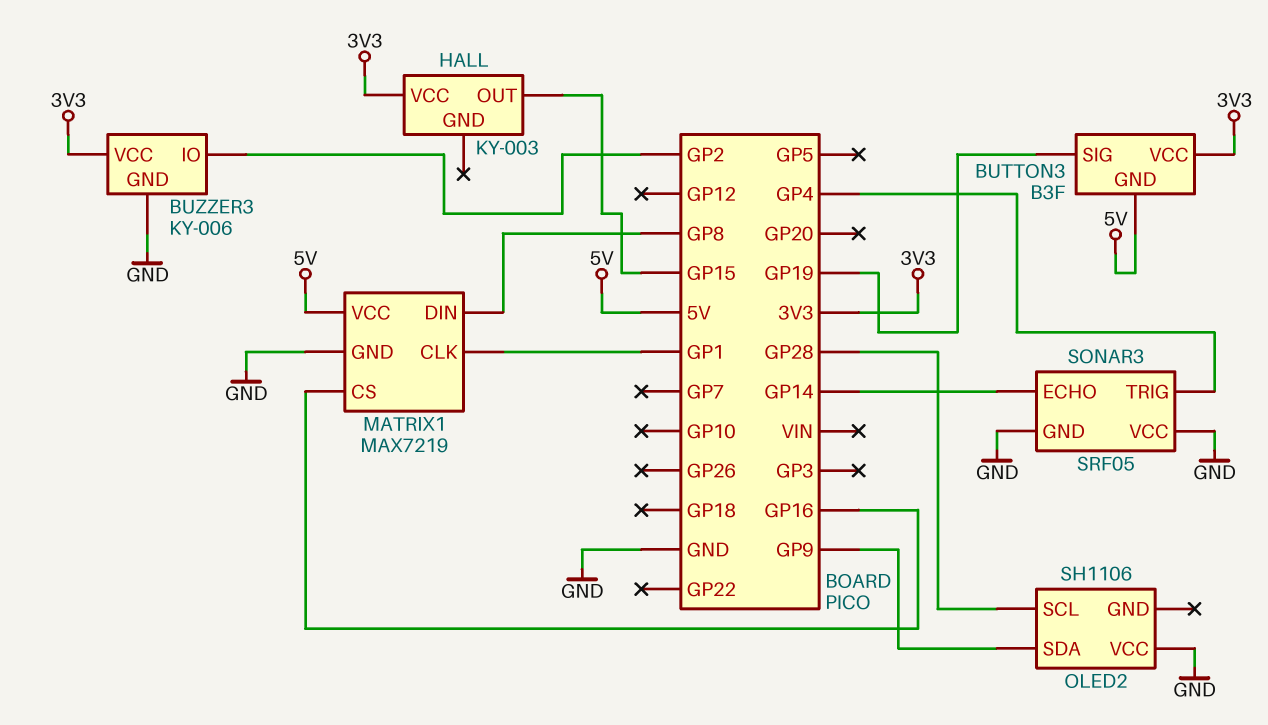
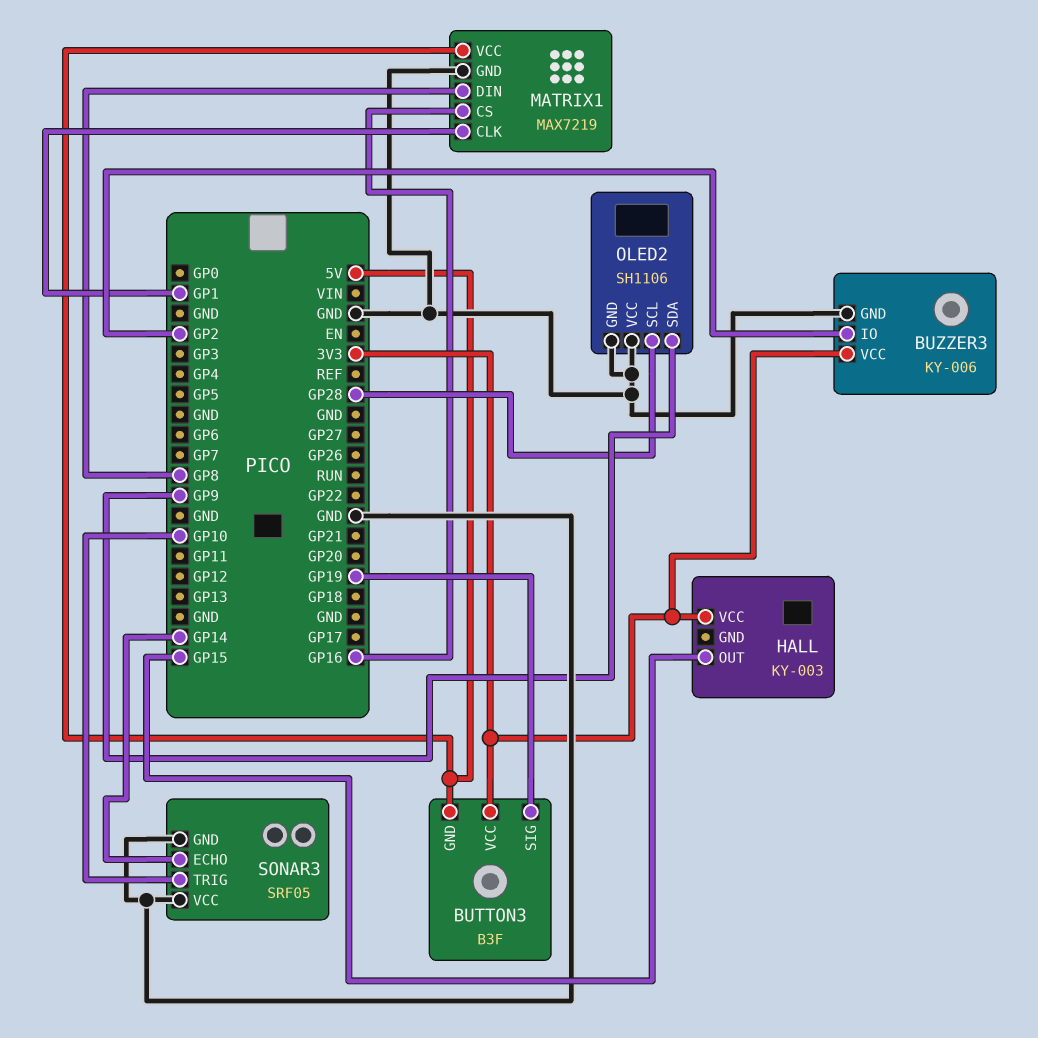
OLED2 pin GND: none -> GND
SONAR3 pin TRIG: GP4 -> GP10

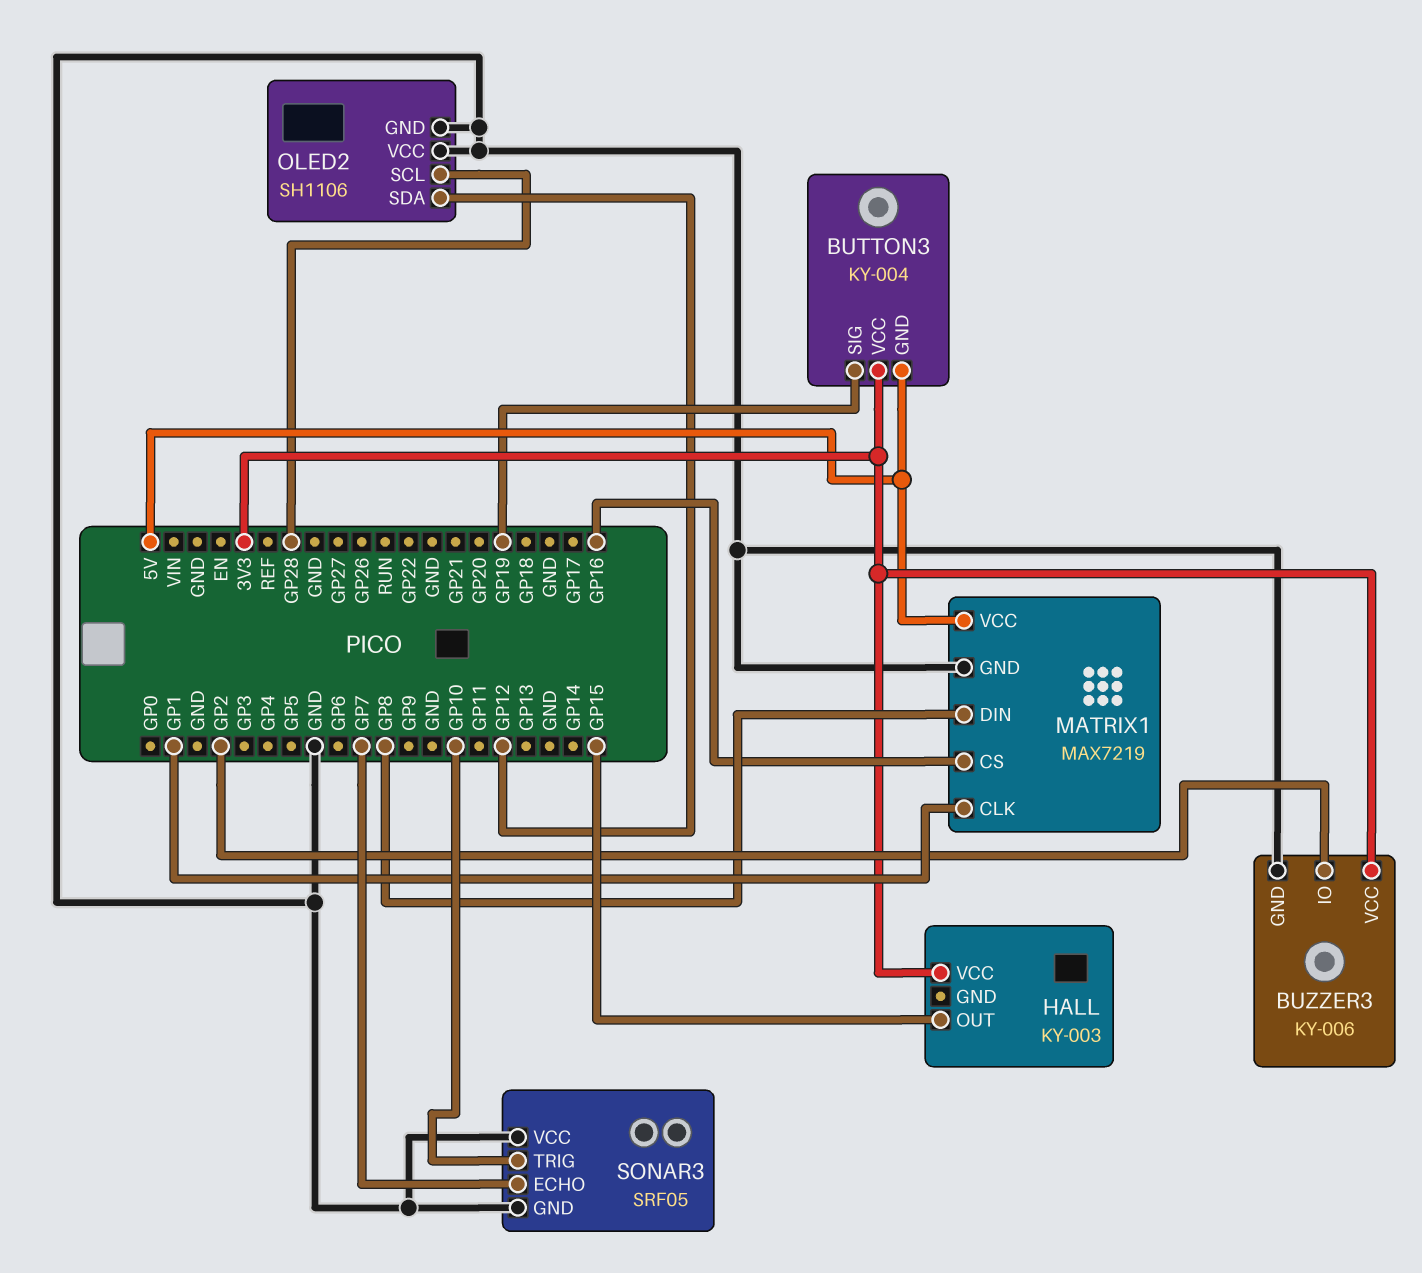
BUTTON3: B3F -> KY-004
OLED2 pin SDA: GP9 -> GP12
SONAR3 pin ECHO: GP14 -> GP7

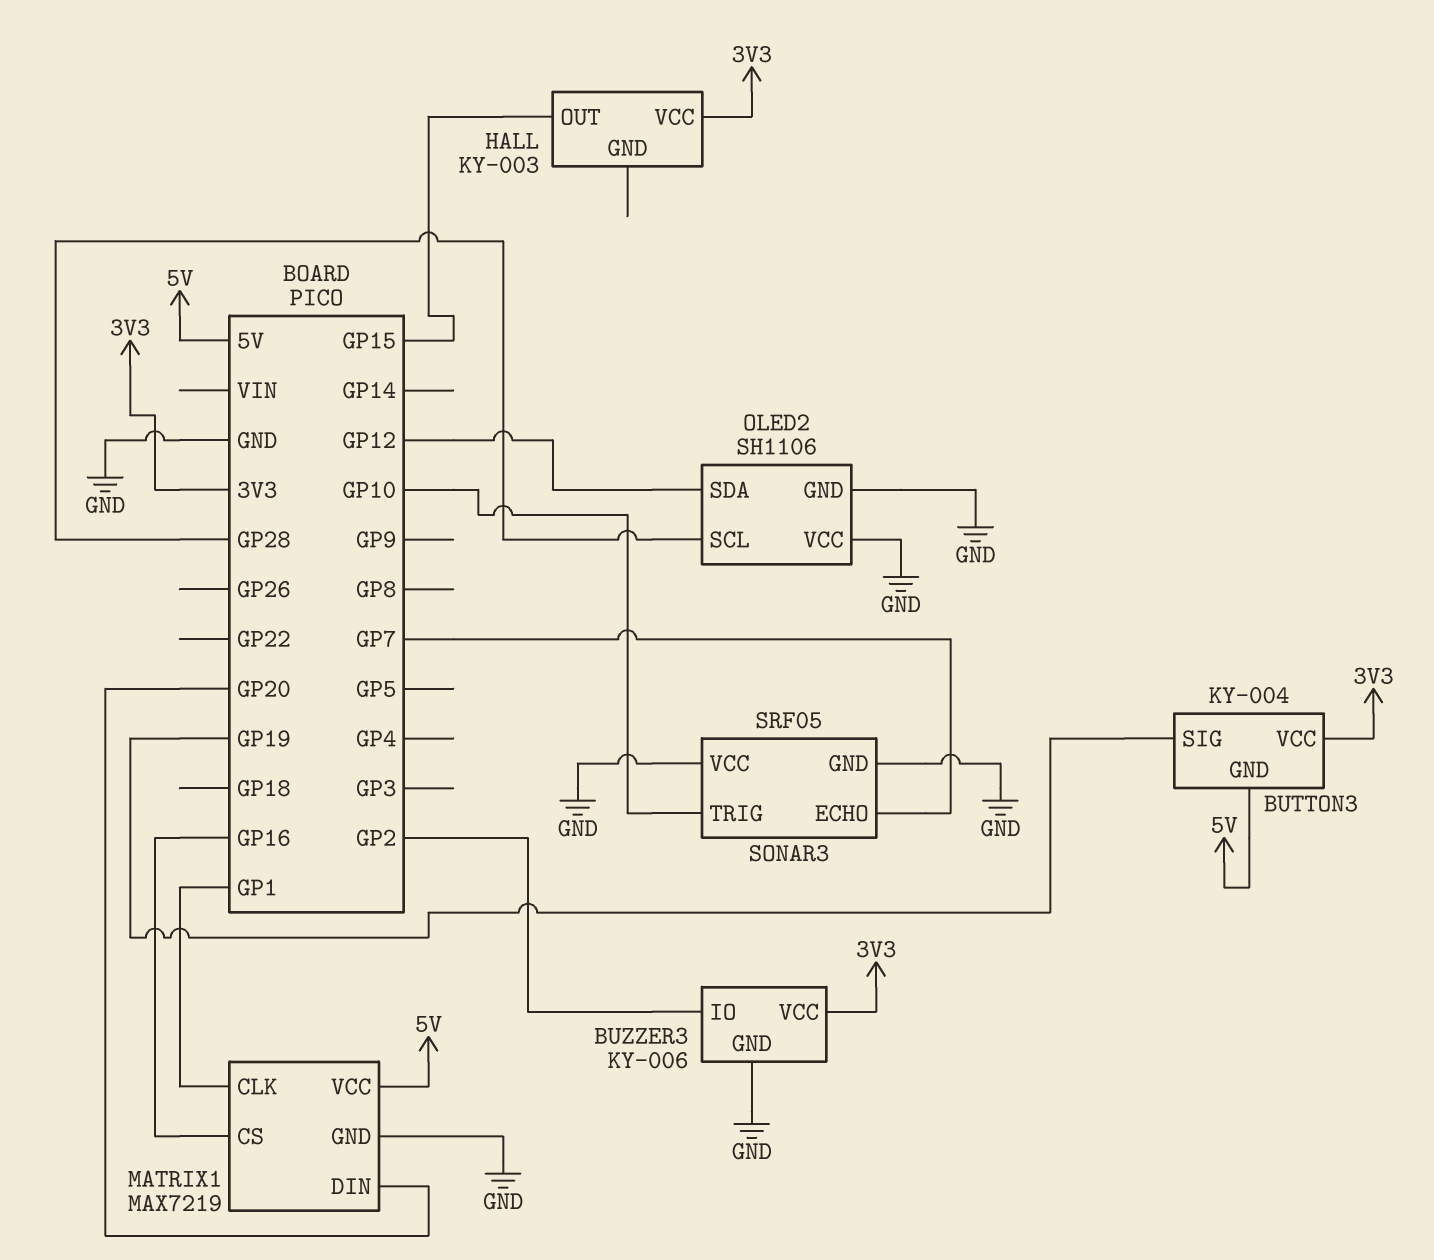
MATRIX1 pin DIN: GP8 -> GP20

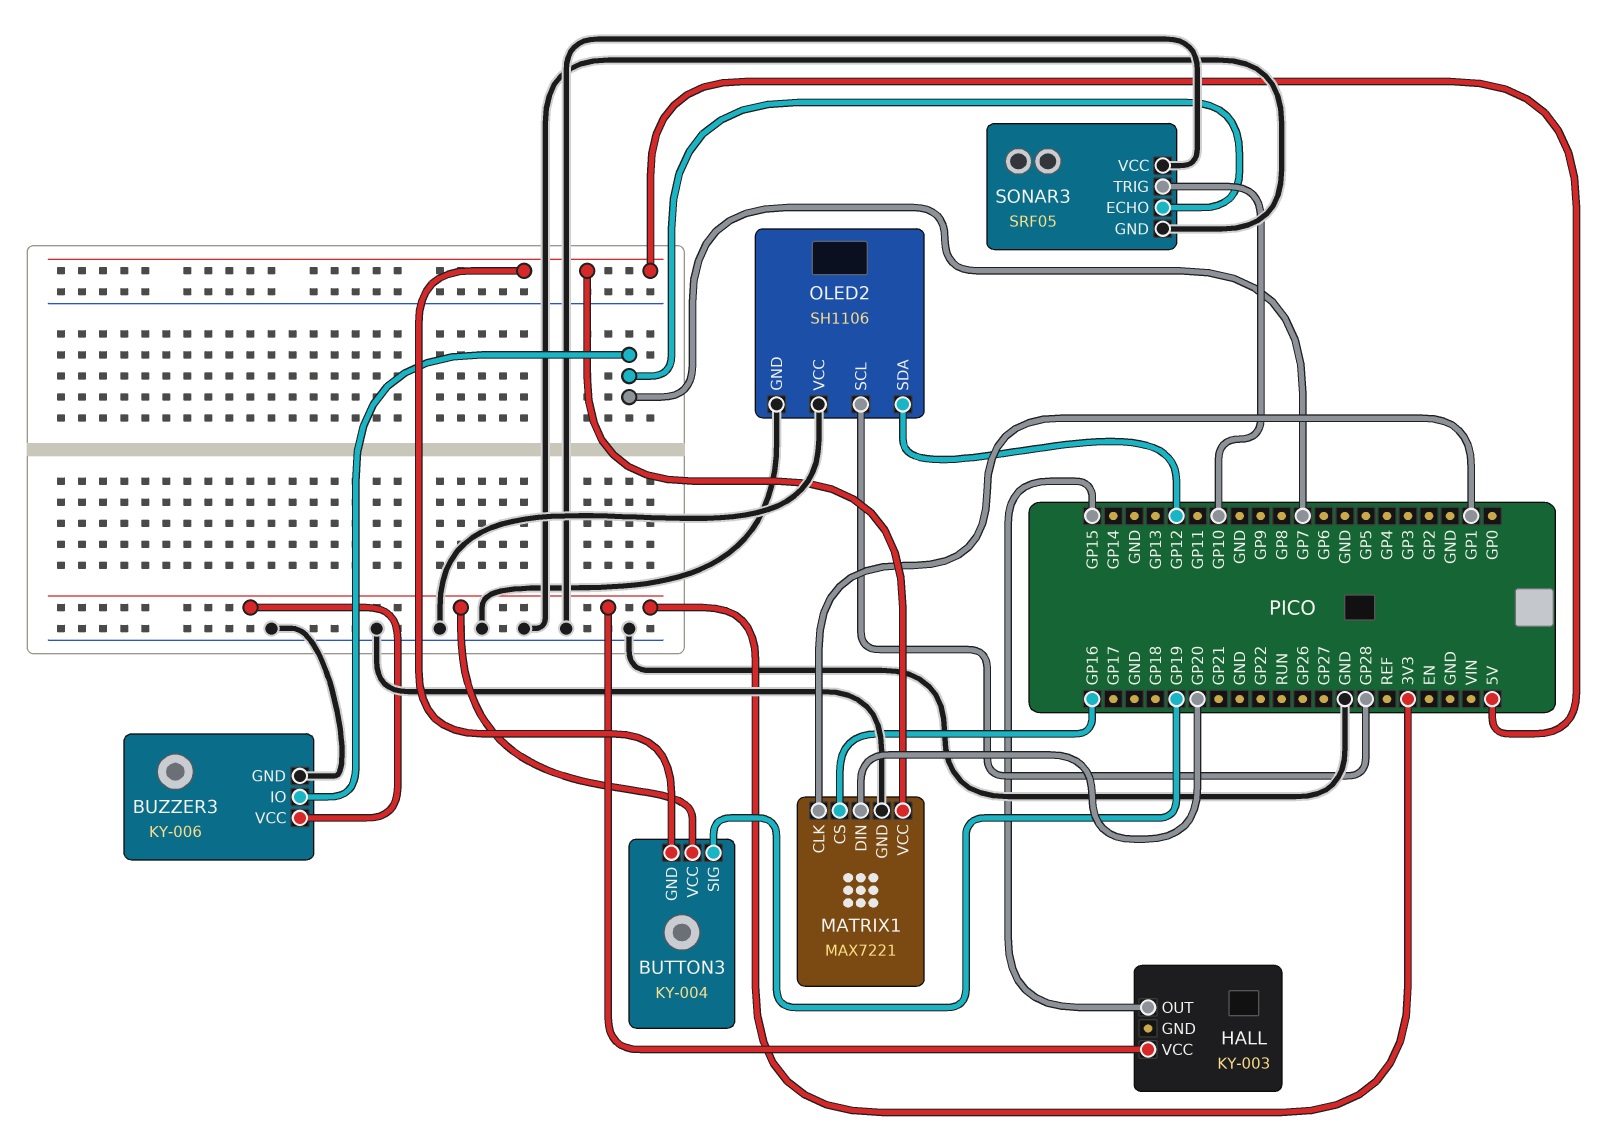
BUZZER3 pin IO: GP2 -> GP7
MATRIX1: MAX7219 -> MAX7221

